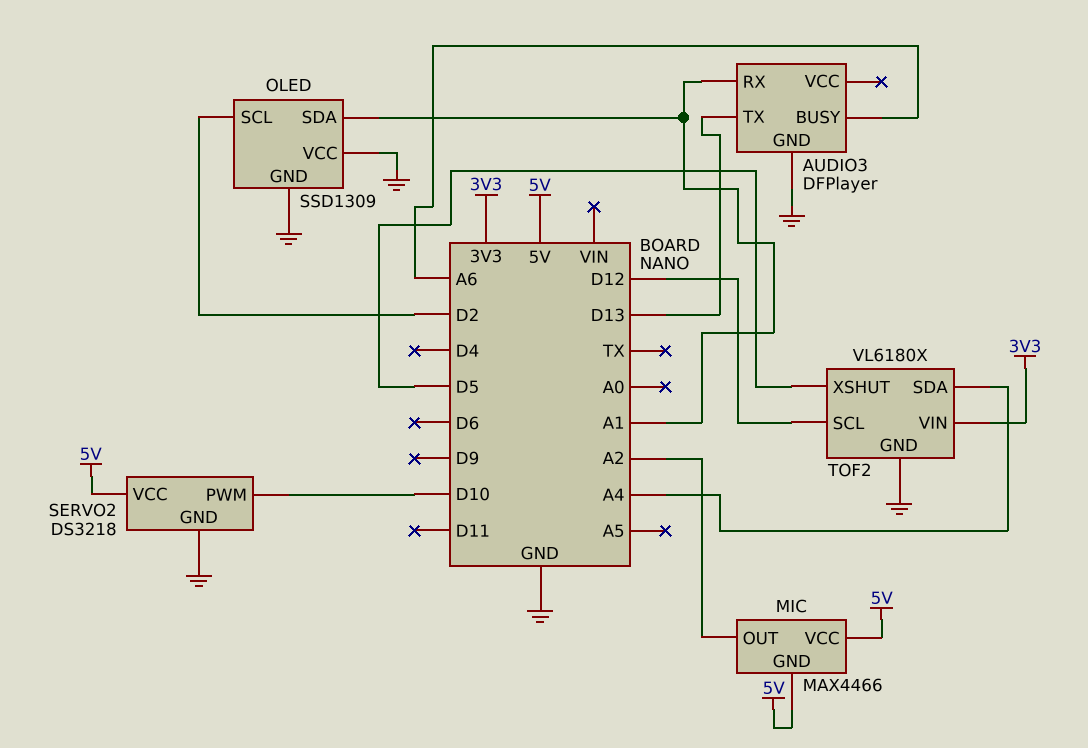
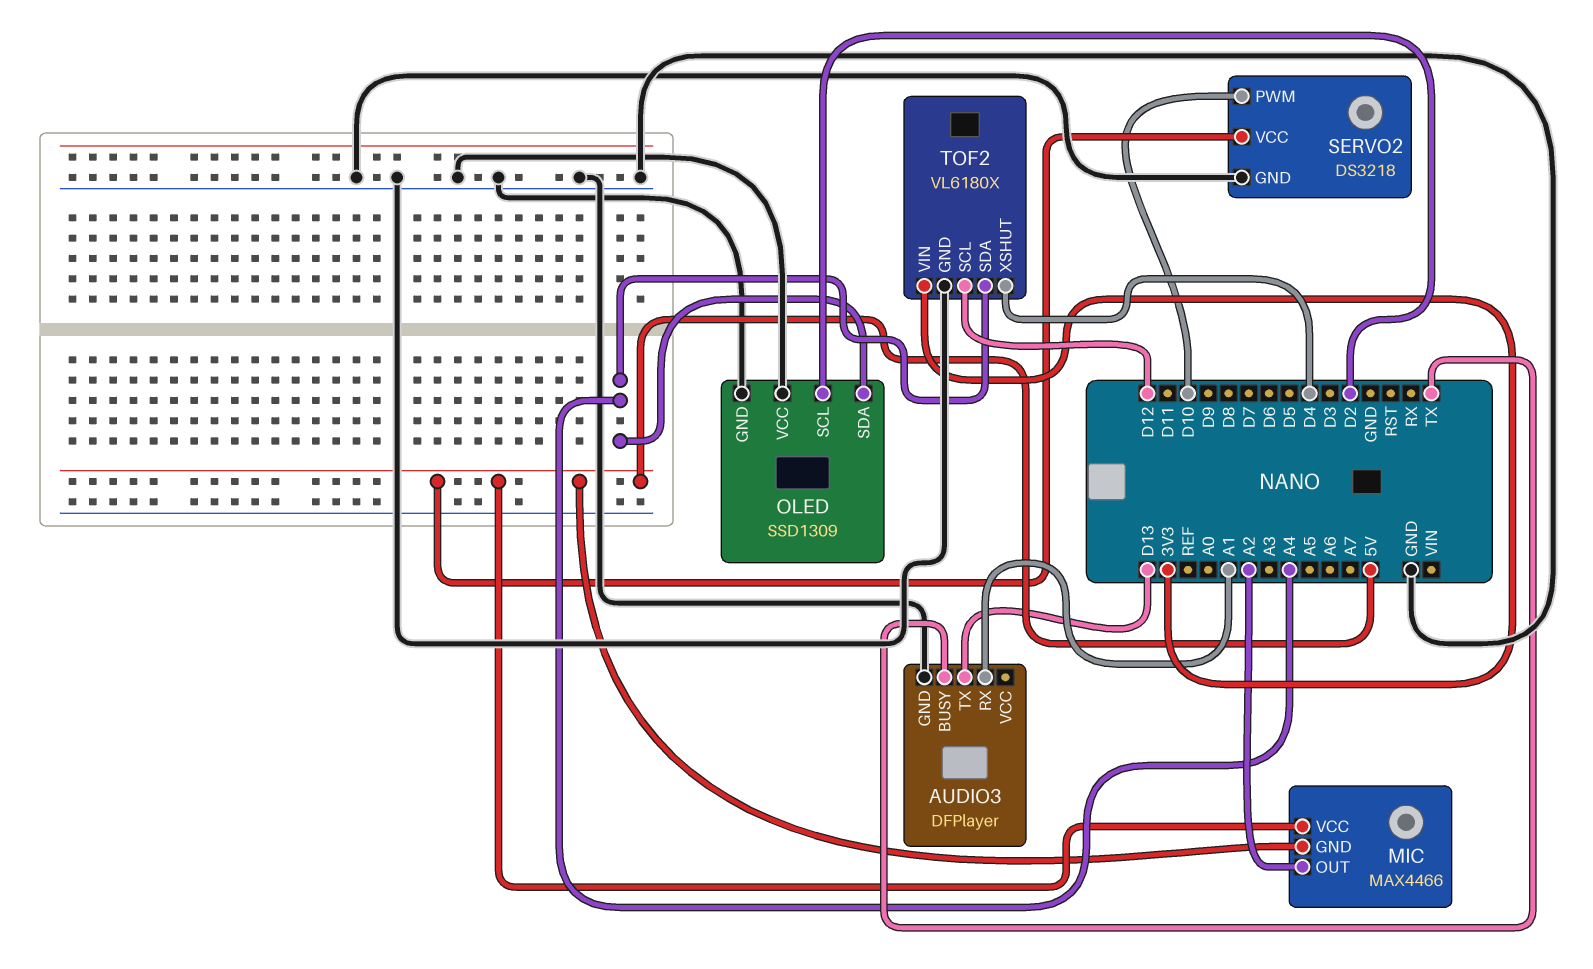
AUDIO3 pin BUSY: A6 -> TX
OLED pin SDA: A1 -> A4
TOF2 pin XSHUT: D5 -> D4

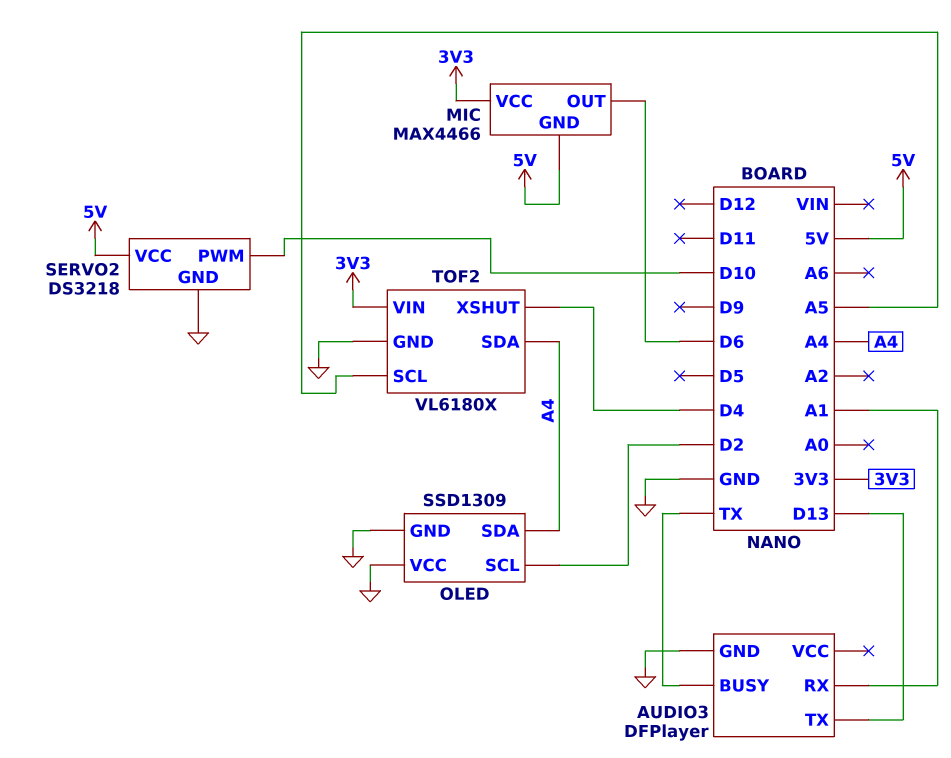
MIC pin OUT: A2 -> D6
MIC pin VCC: 5V -> 3V3
TOF2 pin SCL: D12 -> A5

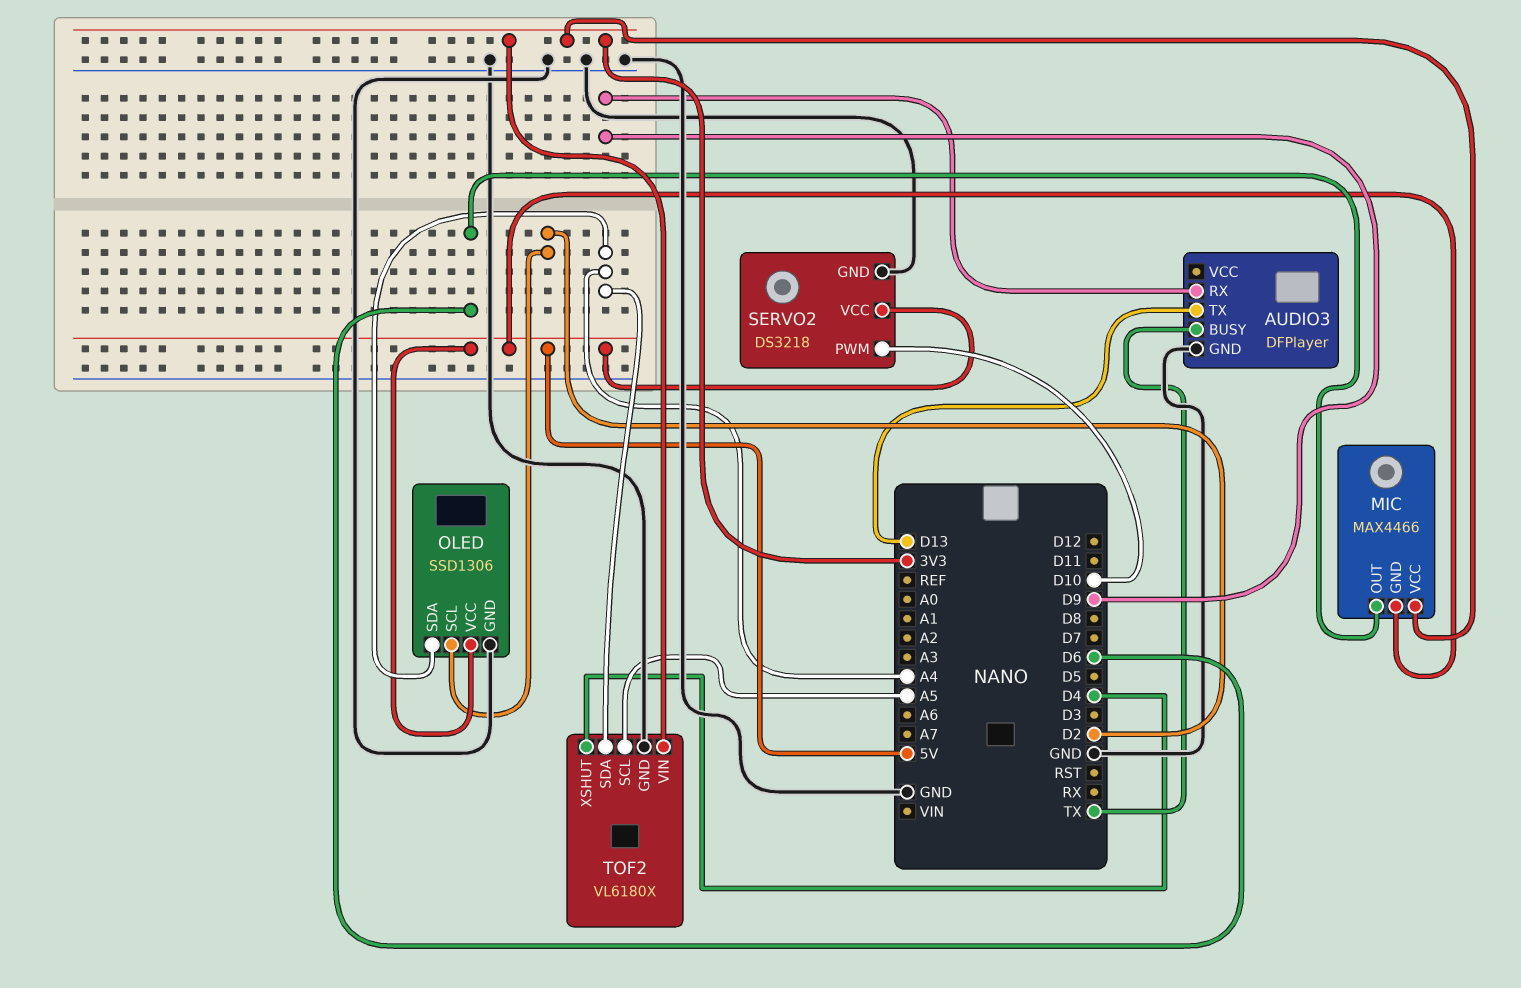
AUDIO3 pin RX: A1 -> D9
OLED: SSD1309 -> SSD1306
OLED pin VCC: GND -> 5V

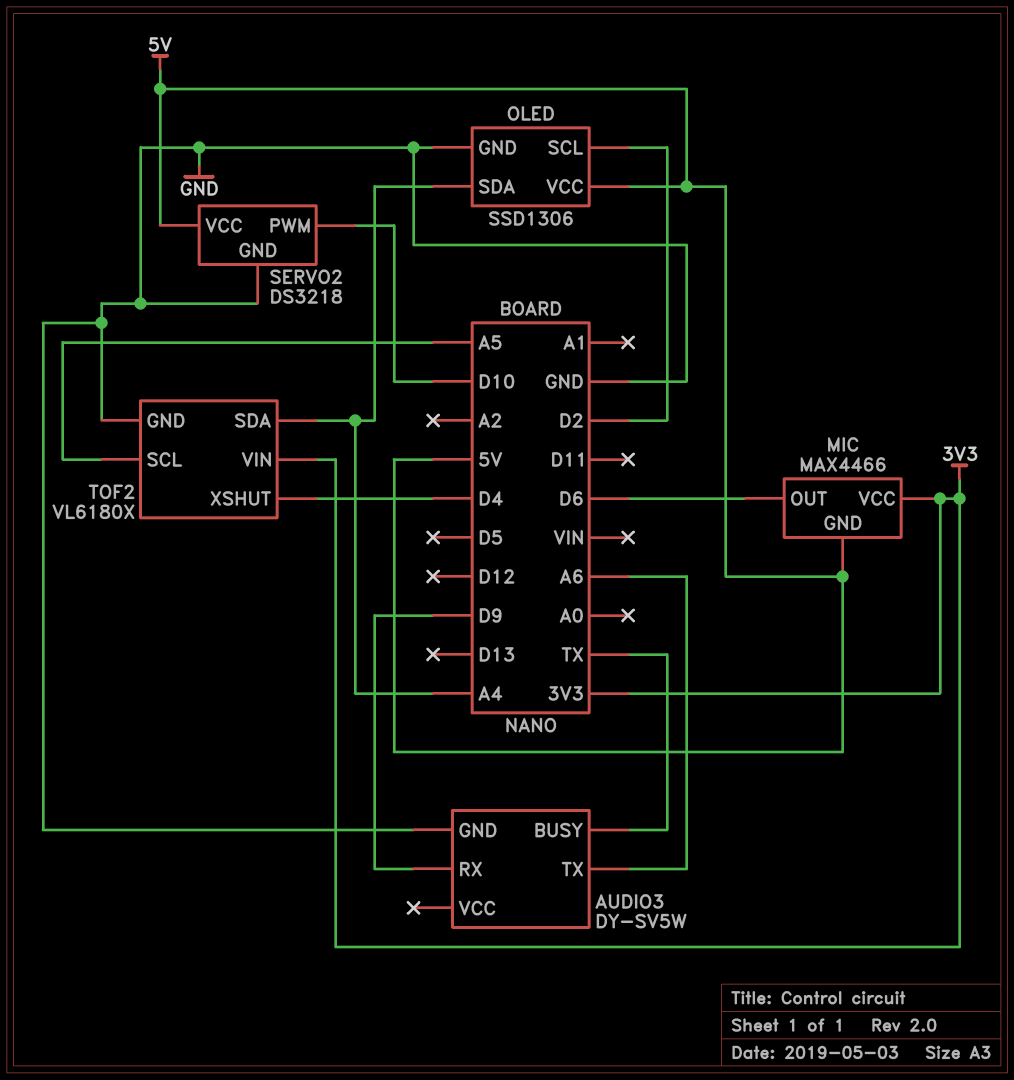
AUDIO3: DFPlayer -> DY-SV5W
AUDIO3 pin TX: D13 -> A6

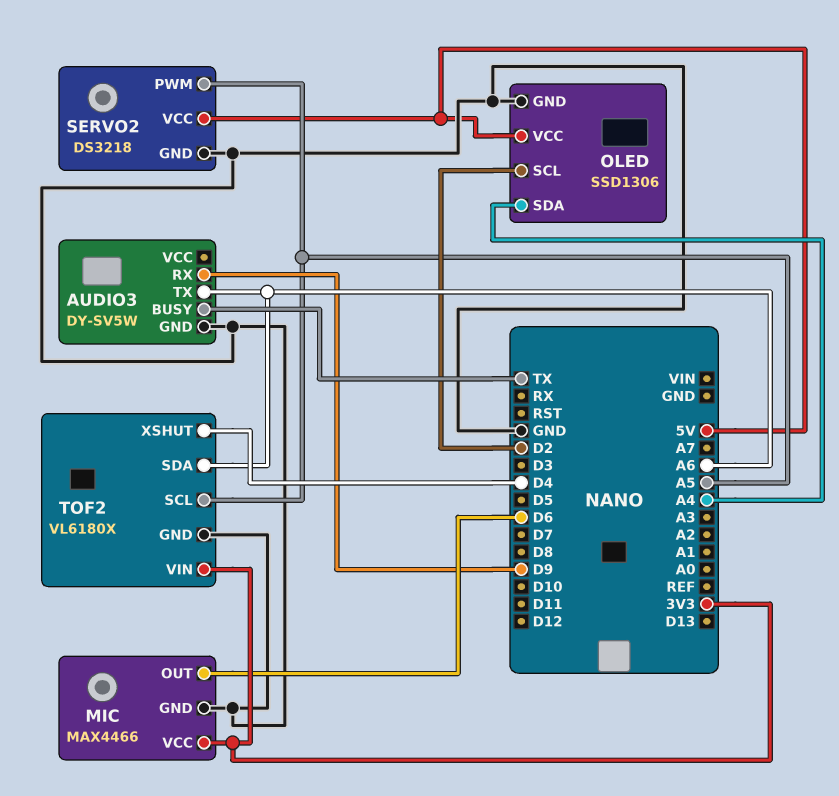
MIC pin GND: 5V -> GND
SERVO2 pin PWM: D10 -> A5
TOF2 pin SDA: A4 -> A6

